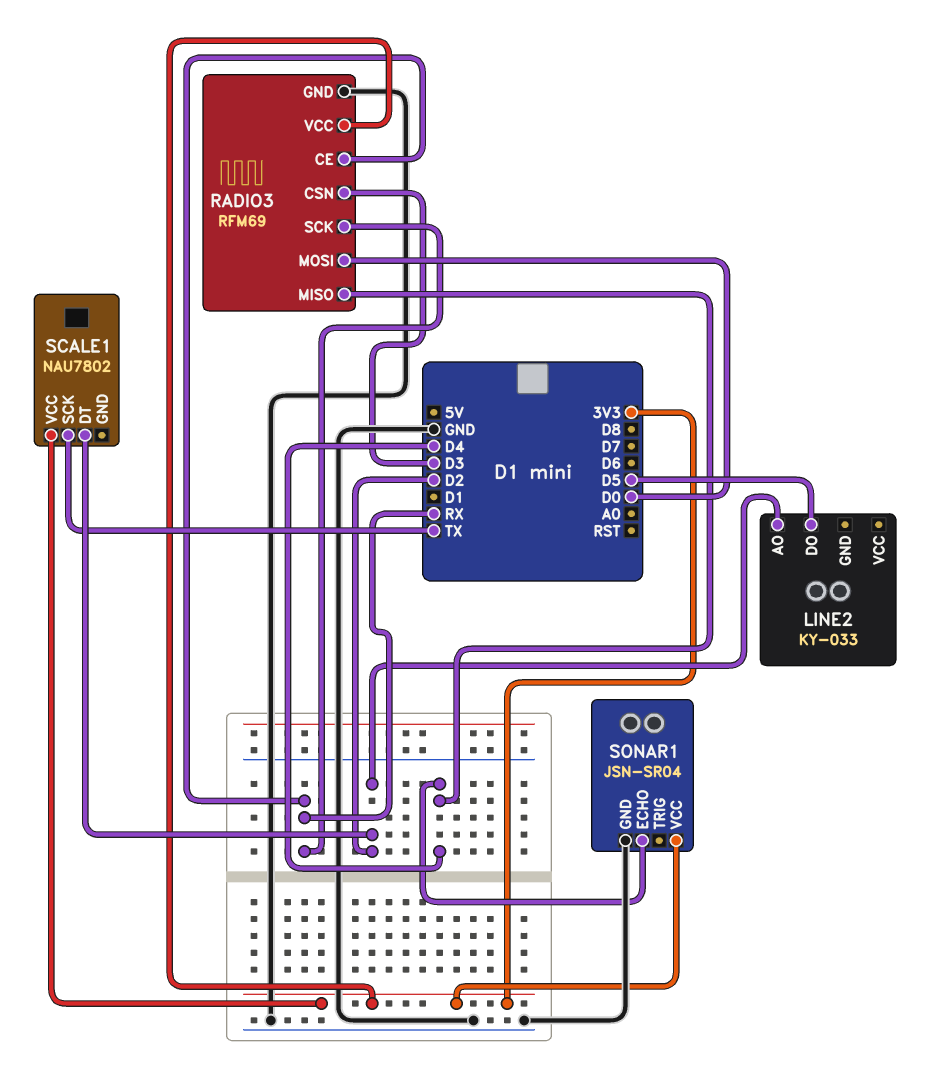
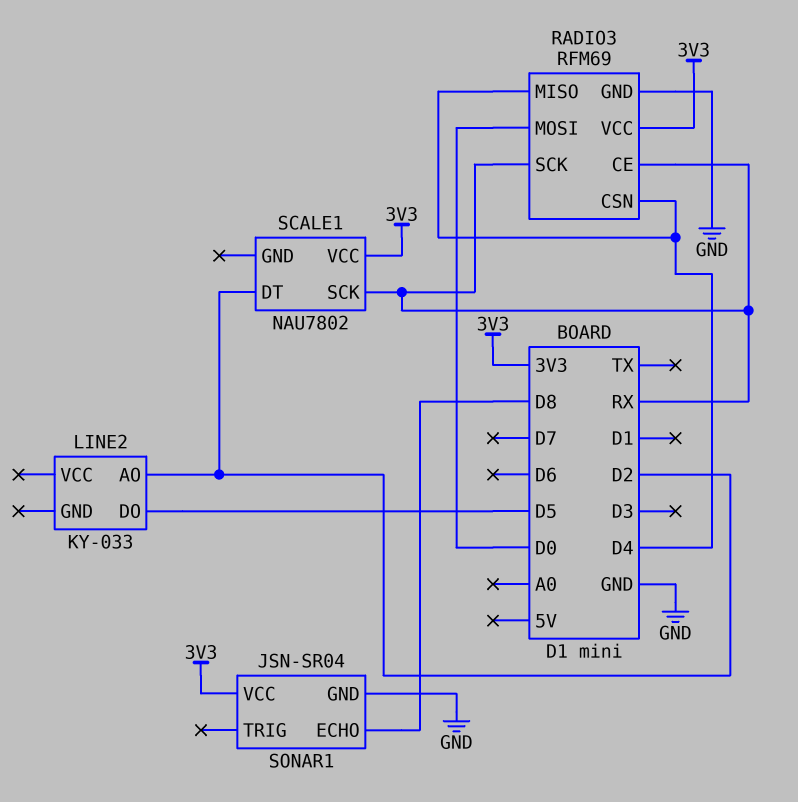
RADIO3 pin CSN: D3 -> D4
SCALE1 pin SCK: TX -> RX
SONAR1 pin ECHO: D4 -> D8

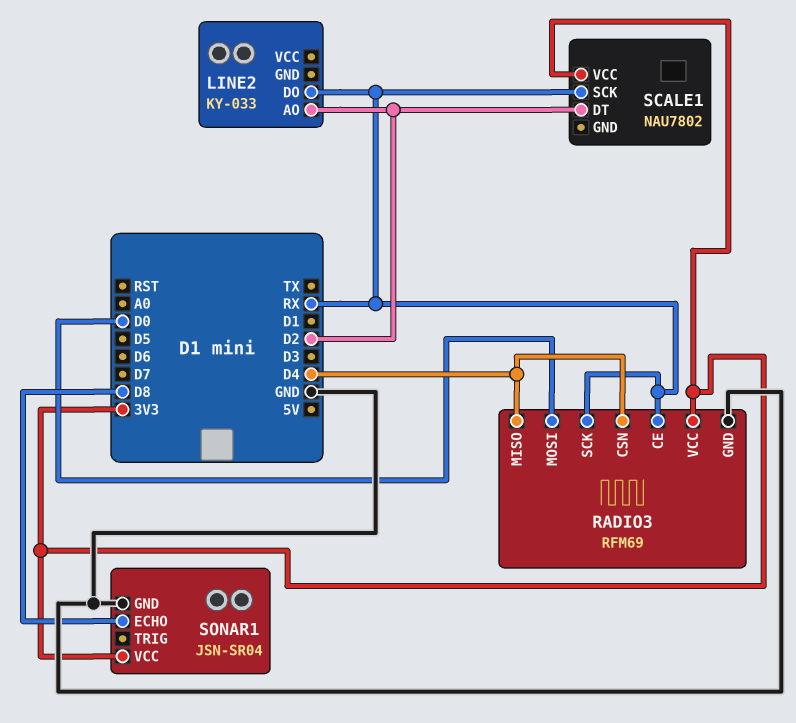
LINE2 pin DO: D5 -> RX

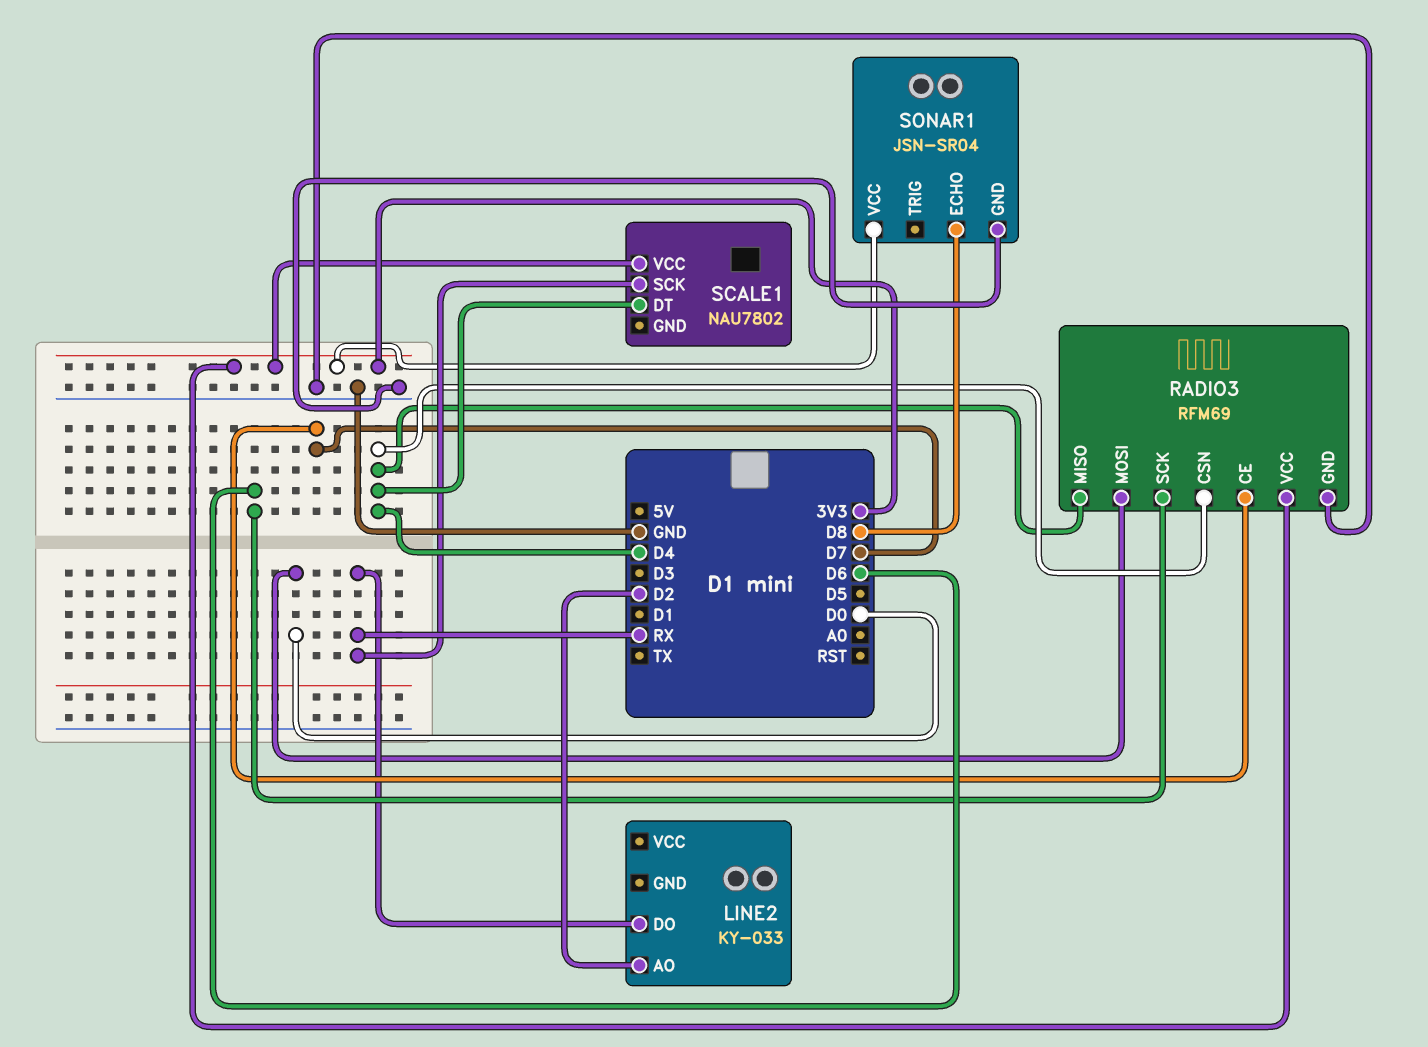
RADIO3 pin CE: RX -> D7
RADIO3 pin SCK: RX -> D6
SCALE1 pin DT: D2 -> D4

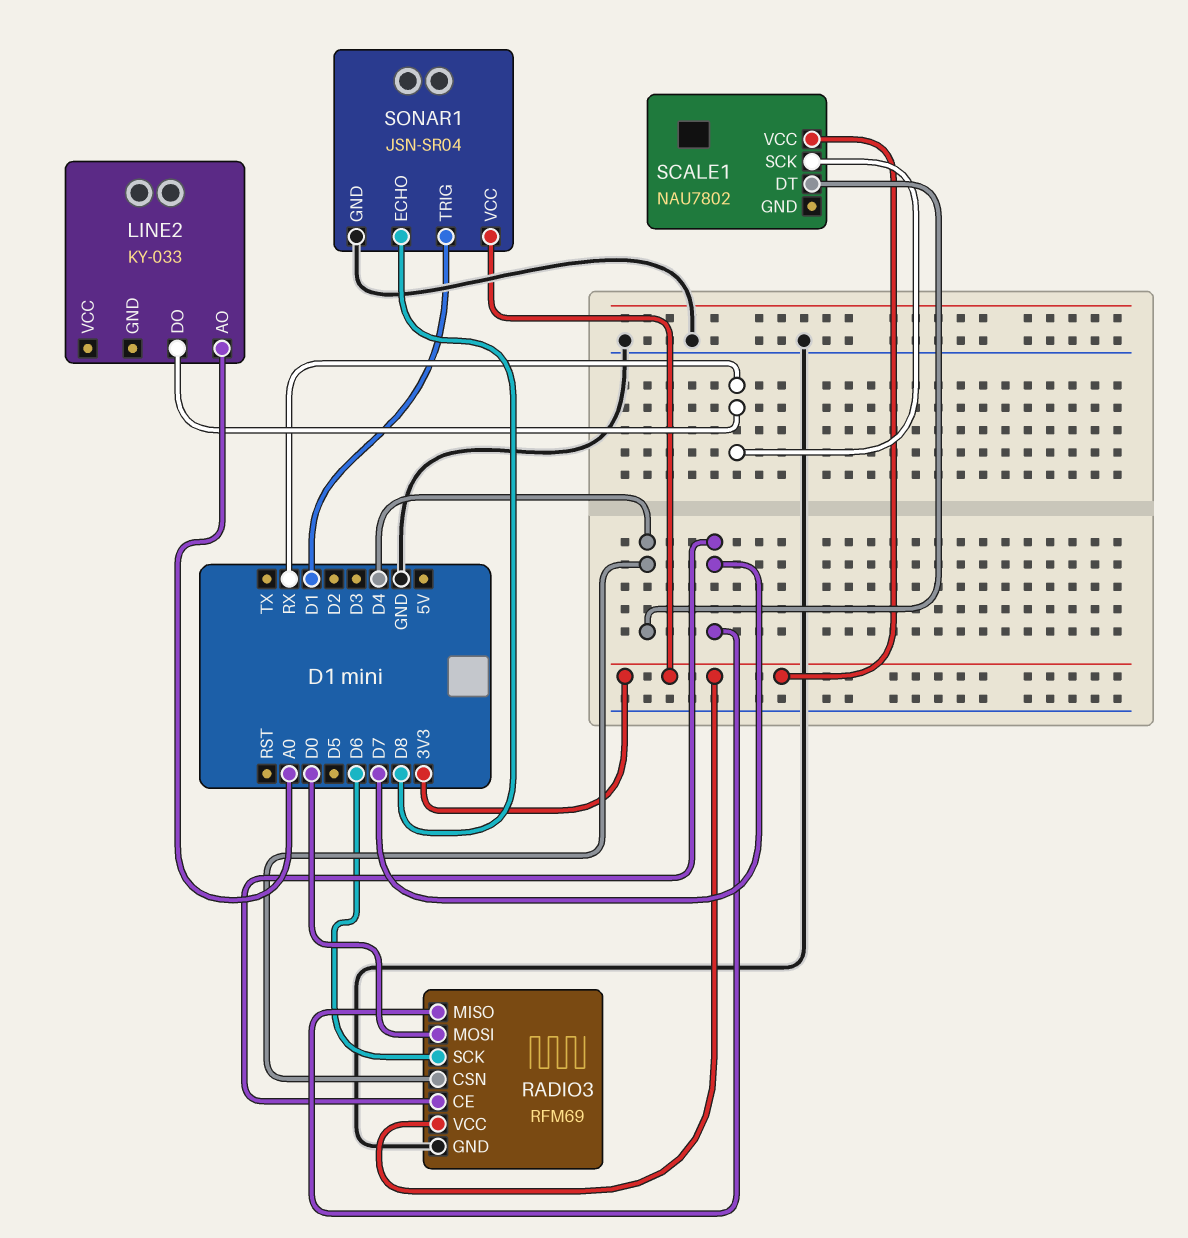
LINE2 pin AO: D2 -> A0
RADIO3 pin MISO: D4 -> D7
SONAR1 pin TRIG: none -> D1

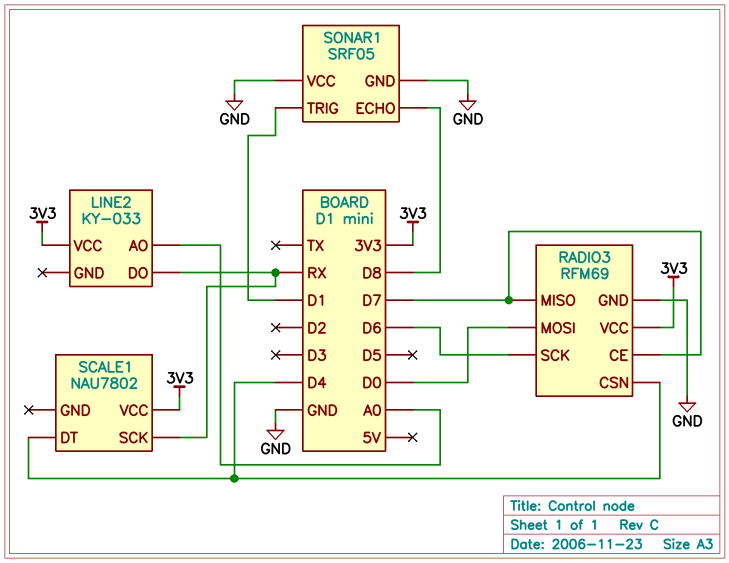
LINE2 pin VCC: none -> 3V3
SONAR1: JSN-SR04 -> SRF05
SONAR1 pin VCC: 3V3 -> GND

